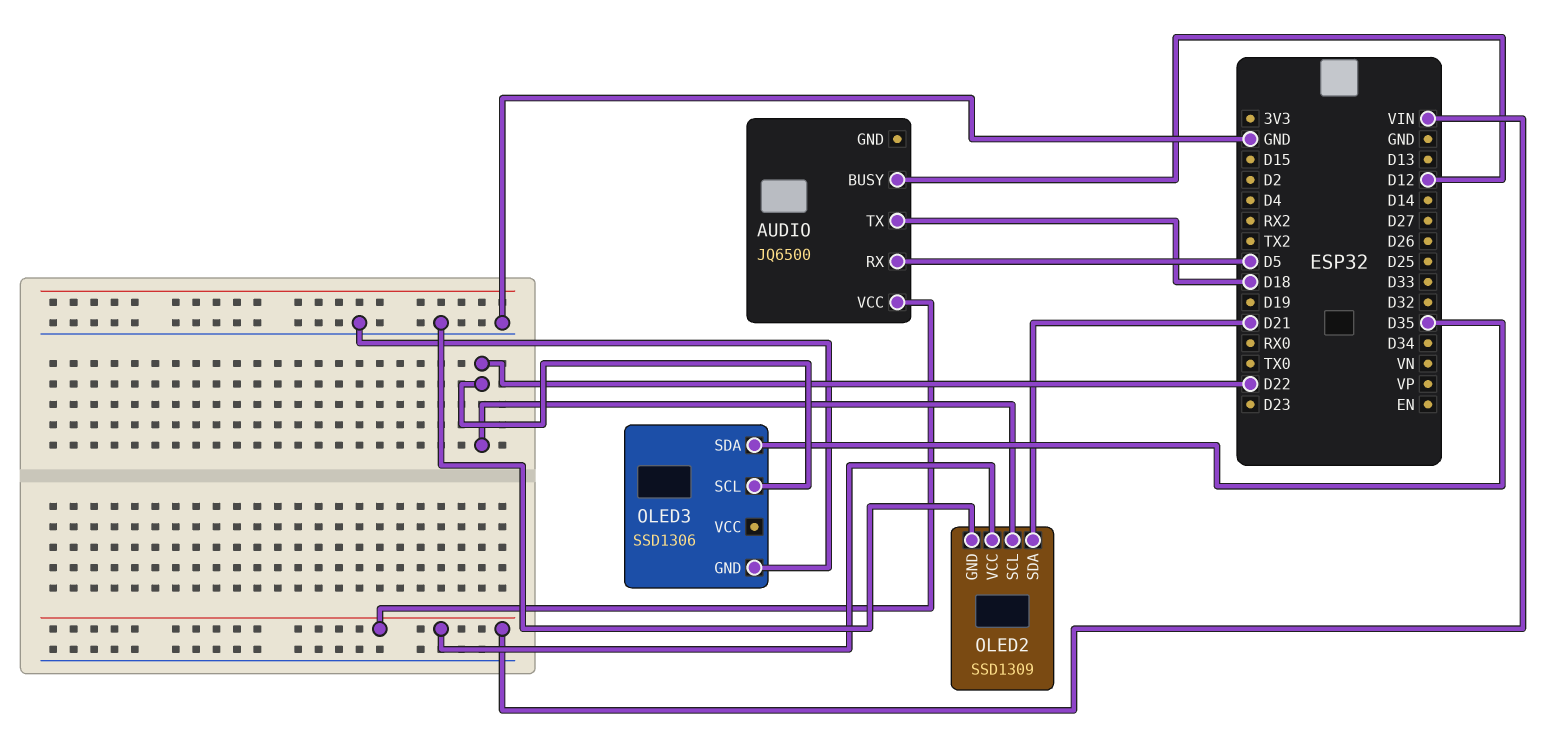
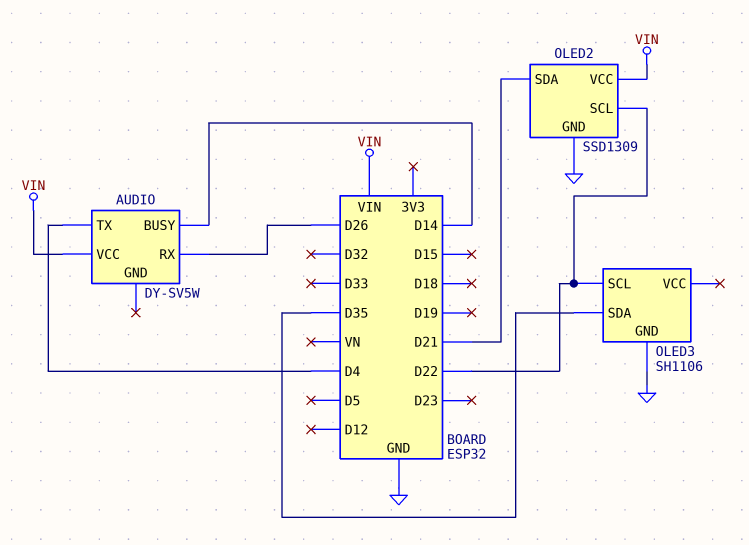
AUDIO: JQ6500 -> DY-SV5W
AUDIO pin BUSY: D12 -> D14
AUDIO pin RX: D5 -> D26
AUDIO pin TX: D18 -> D4
OLED3: SSD1306 -> SH1106

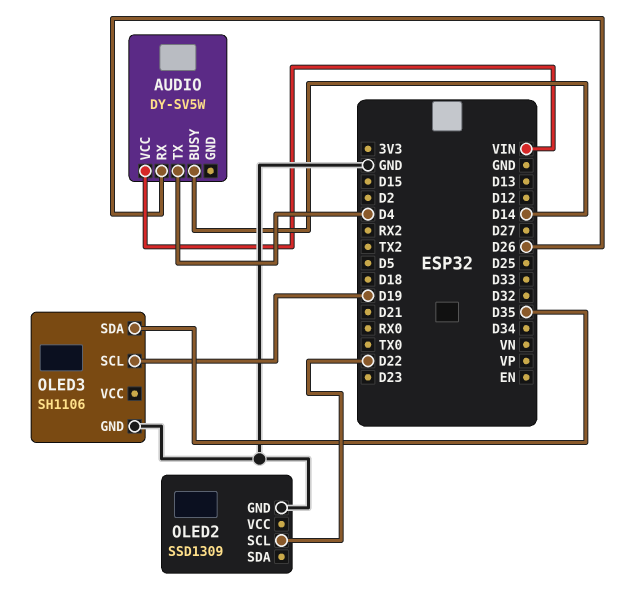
OLED2 pin SDA: D21 -> none
OLED2 pin VCC: VIN -> none
OLED3 pin SCL: D22 -> D19

